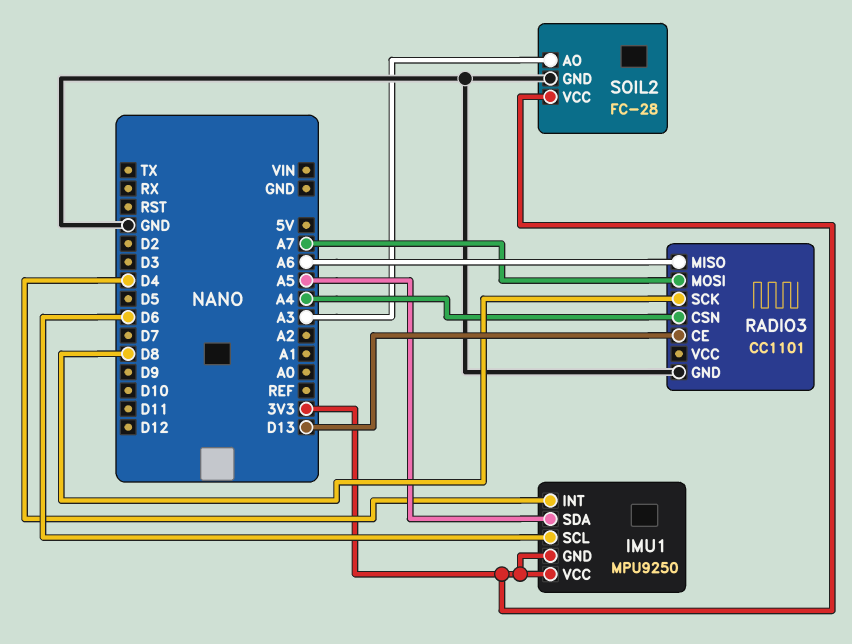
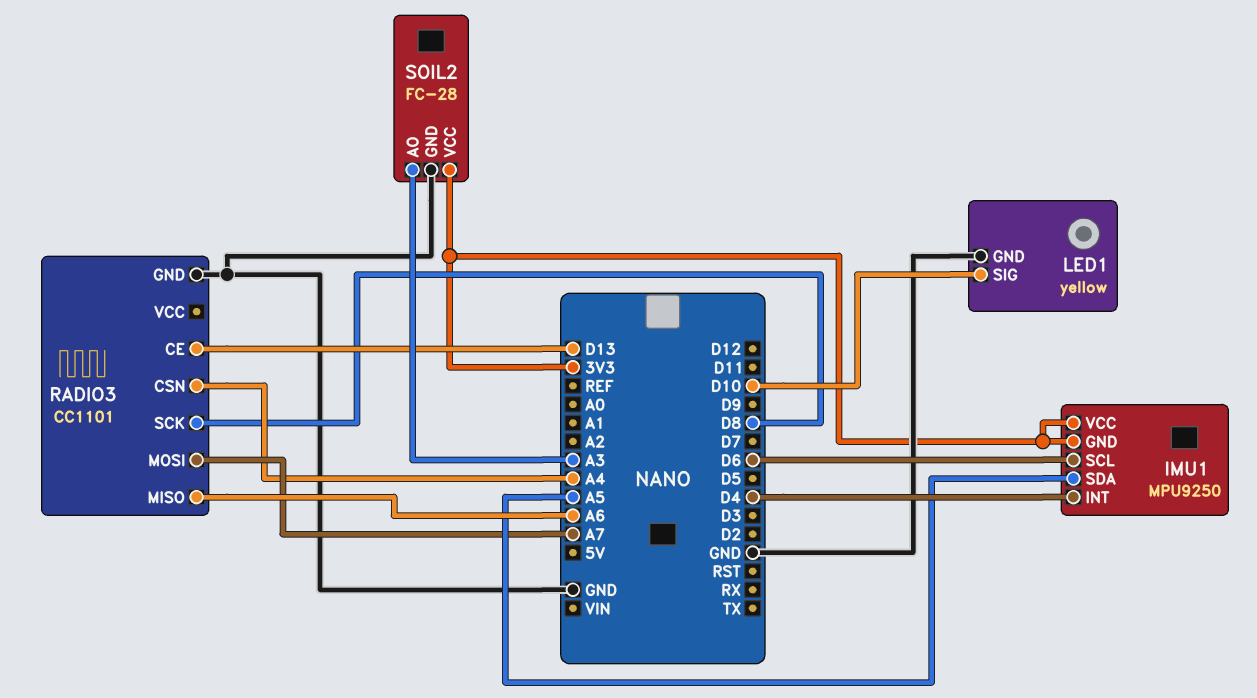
LED1: none -> yellow
LED1 pin GND: none -> GND
LED1 pin SIG: none -> D10

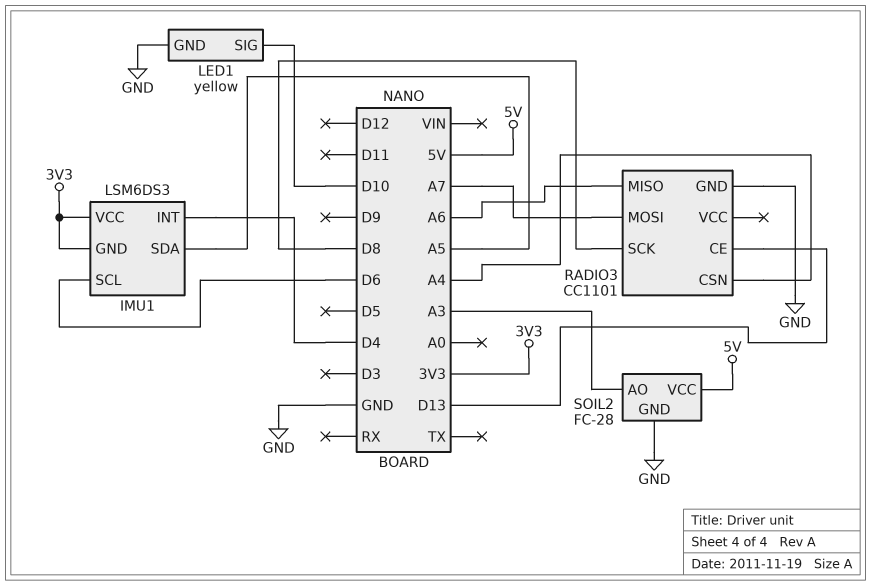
IMU1: MPU9250 -> LSM6DS3
SOIL2 pin VCC: 3V3 -> 5V

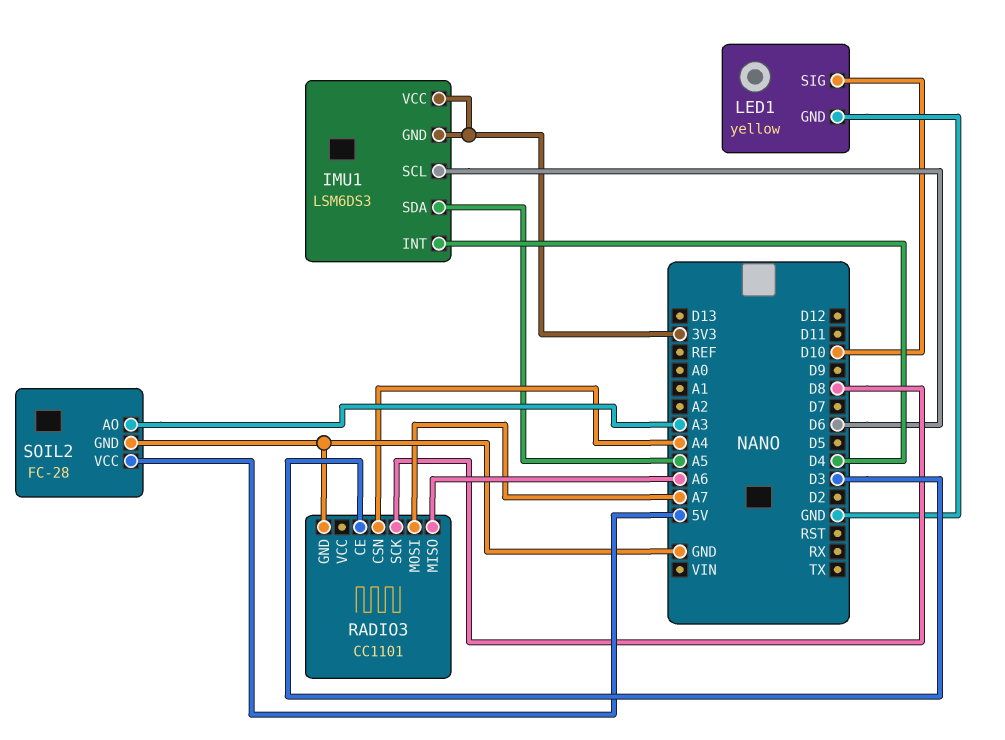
RADIO3 pin CE: D13 -> D3

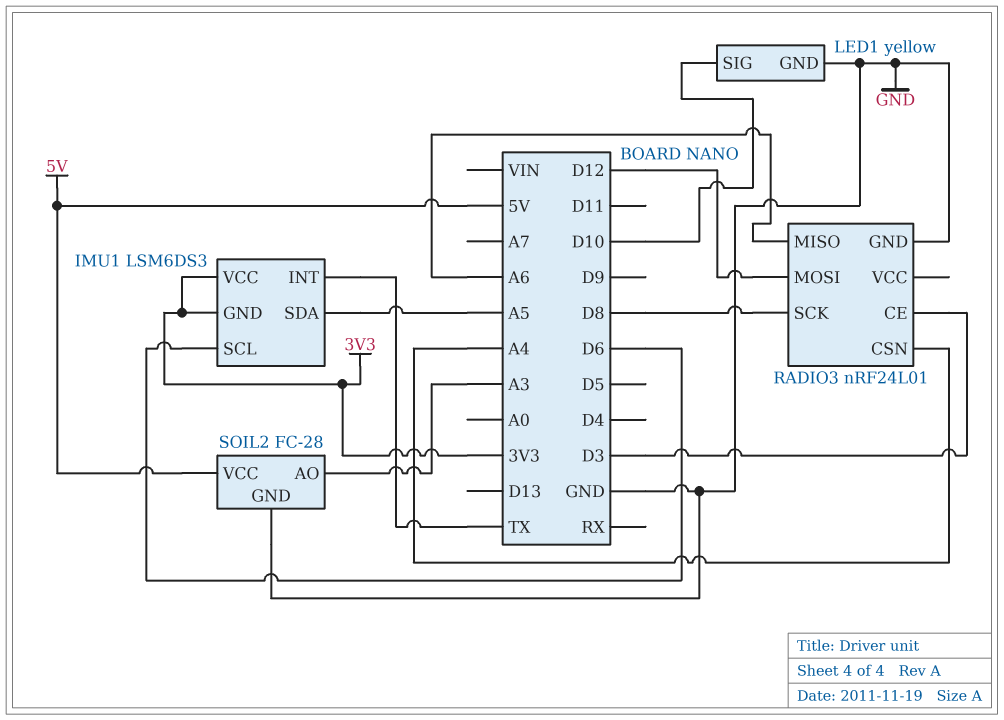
IMU1 pin INT: D4 -> TX
RADIO3: CC1101 -> nRF24L01
RADIO3 pin MOSI: A7 -> D12

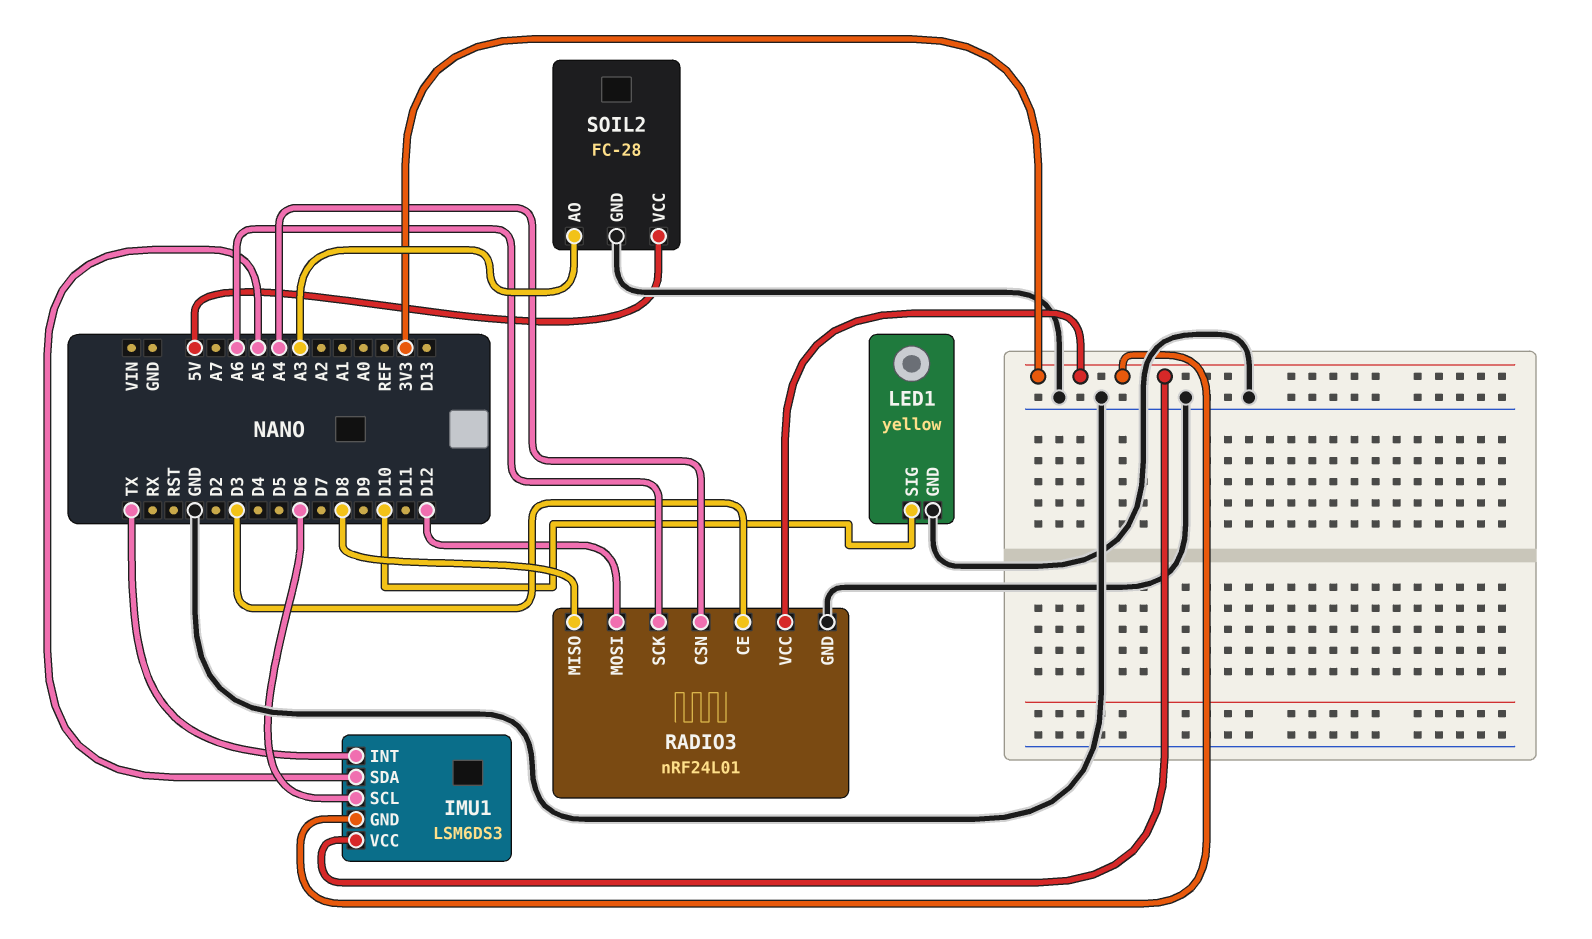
RADIO3 pin MISO: A6 -> D8
RADIO3 pin SCK: D8 -> A6
RADIO3 pin VCC: none -> 3V3

